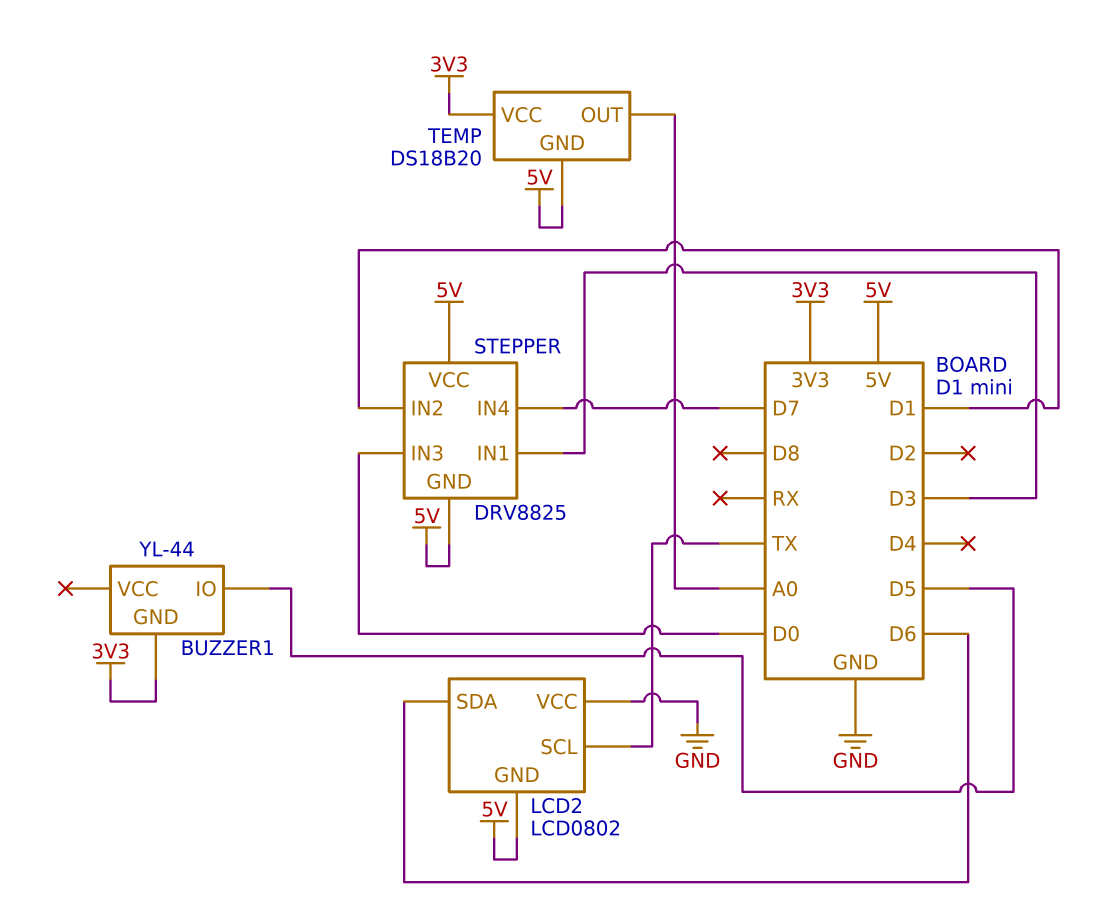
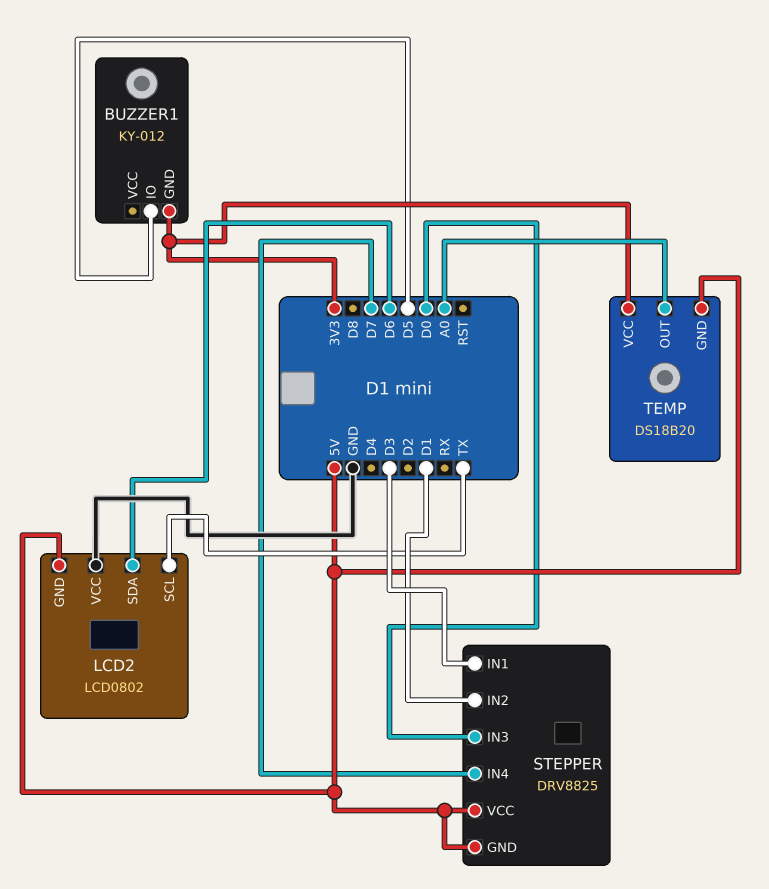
BUZZER1: YL-44 -> KY-012

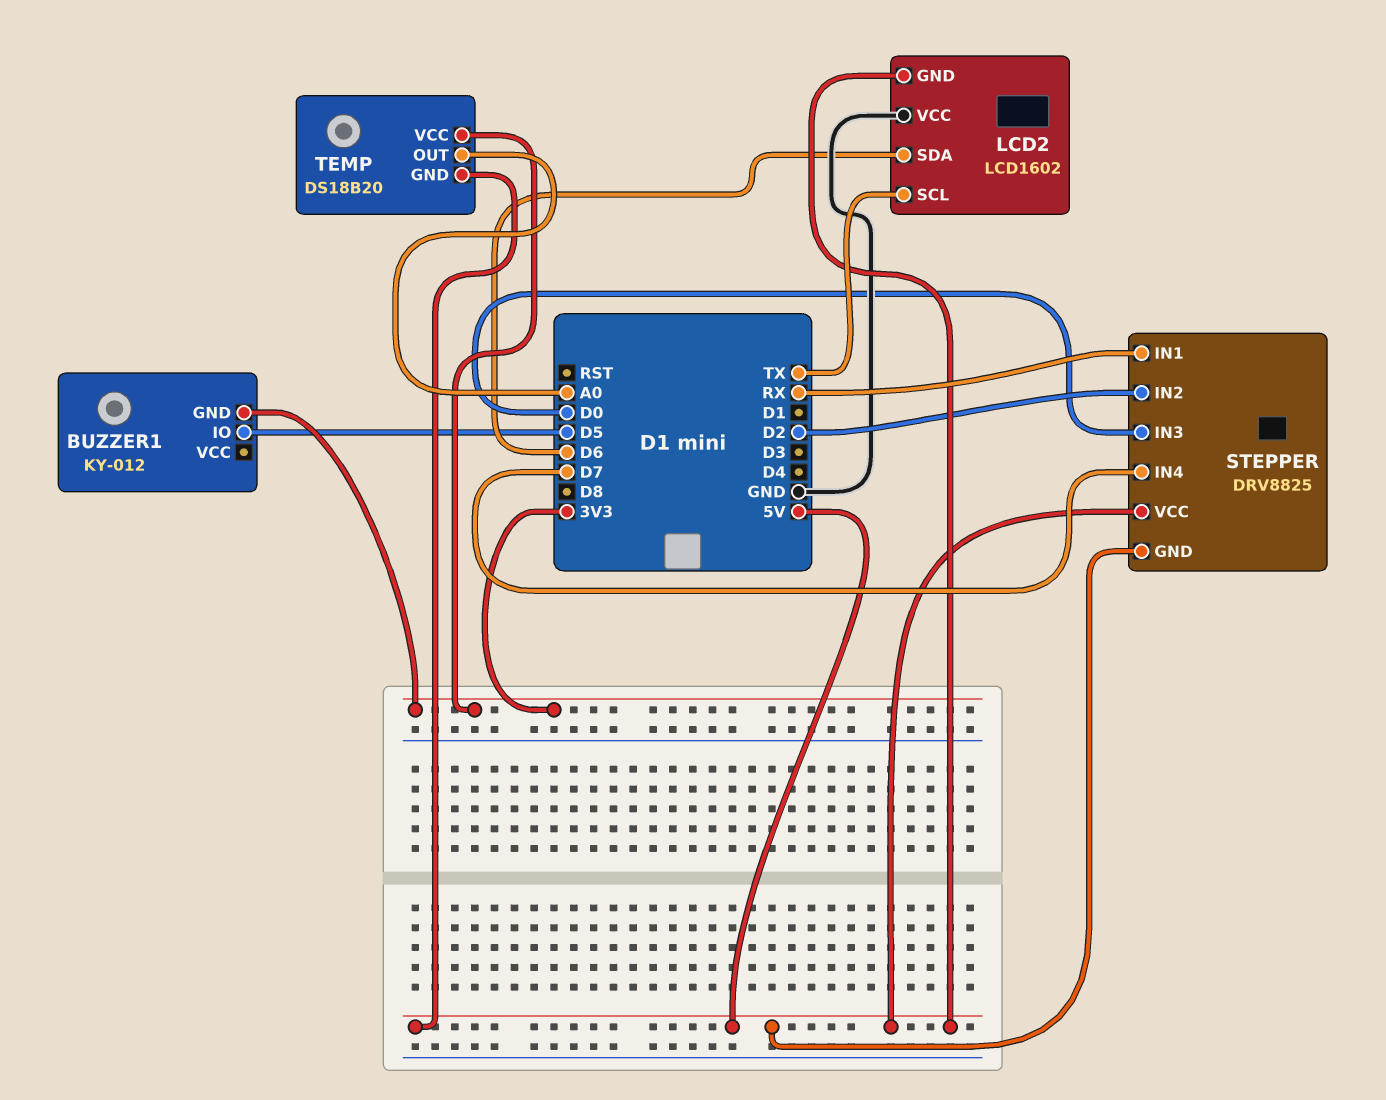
LCD2: LCD0802 -> LCD1602
STEPPER pin IN1: D3 -> RX
STEPPER pin IN2: D1 -> D2

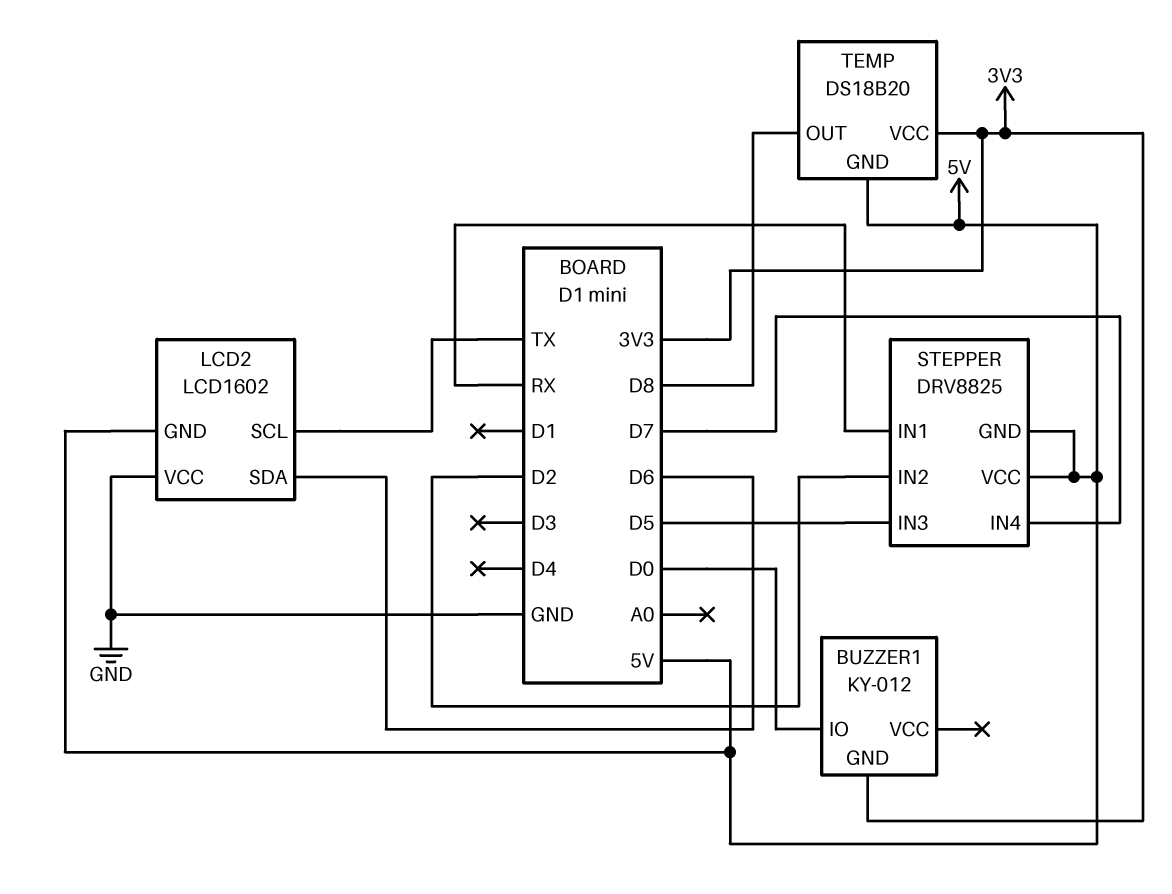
BUZZER1 pin IO: D5 -> D0
STEPPER pin IN3: D0 -> D5
TEMP pin OUT: A0 -> D8

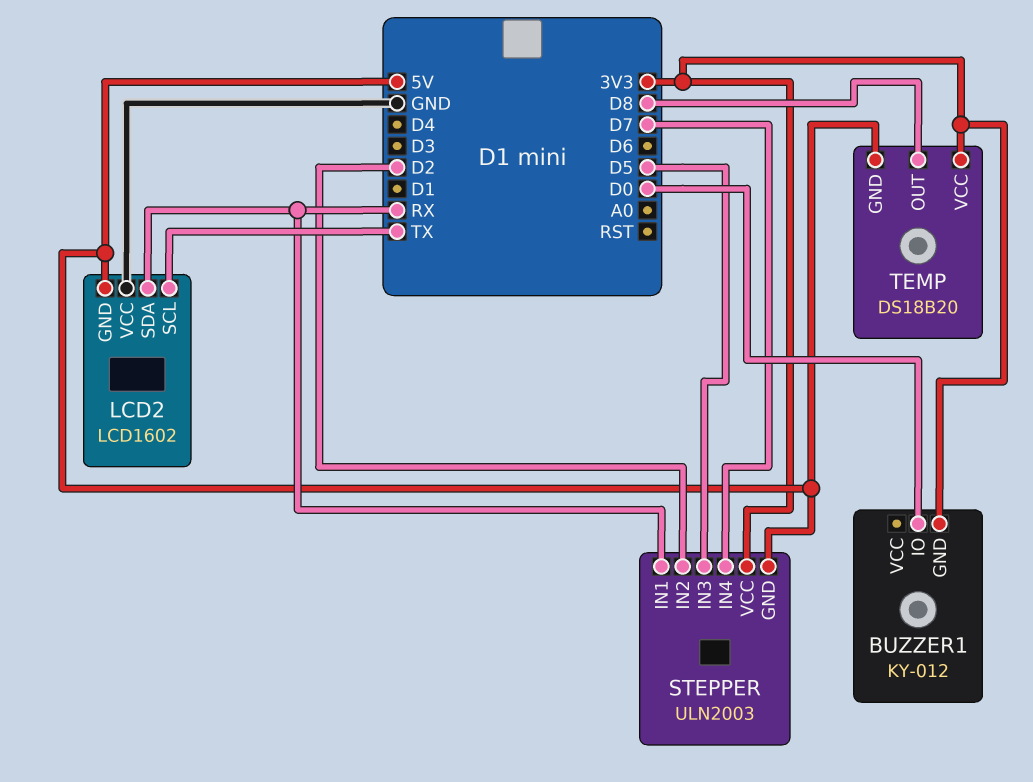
LCD2 pin SDA: D6 -> RX
STEPPER: DRV8825 -> ULN2003
STEPPER pin VCC: 5V -> 3V3

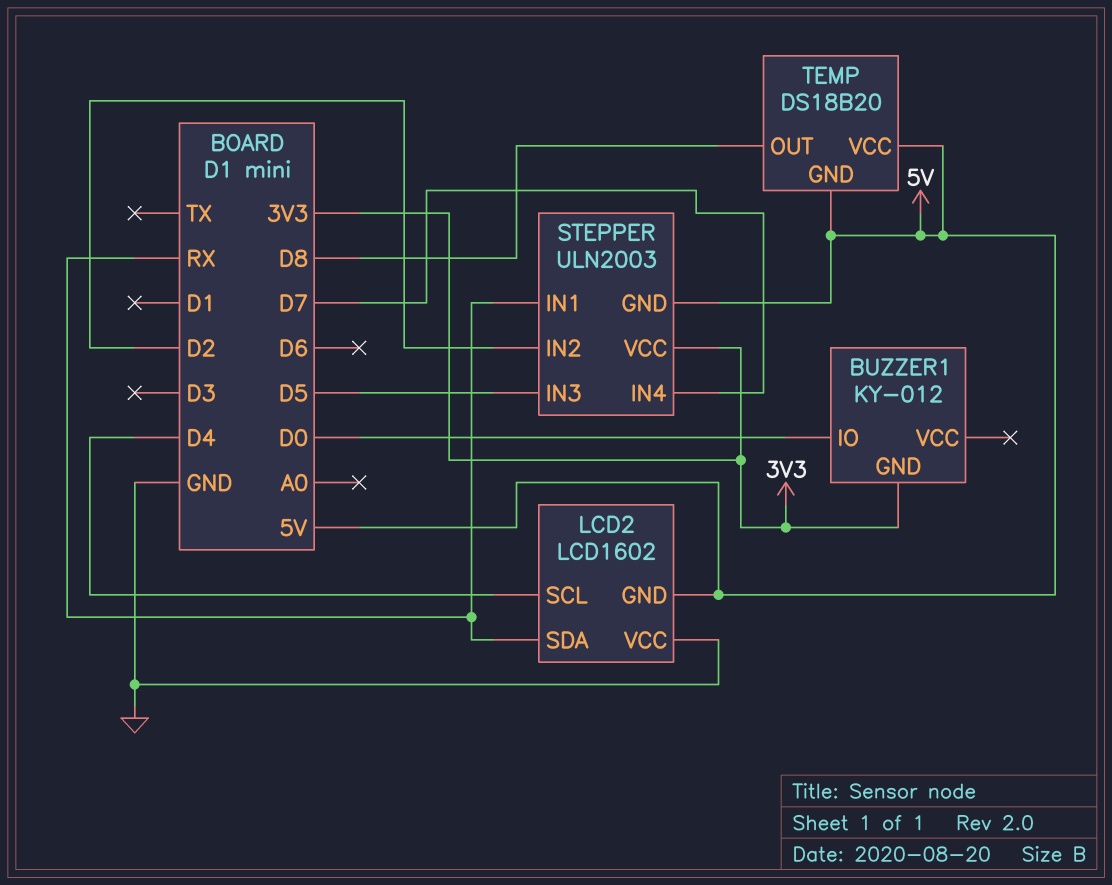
LCD2 pin SCL: TX -> D4
TEMP pin VCC: 3V3 -> 5V

